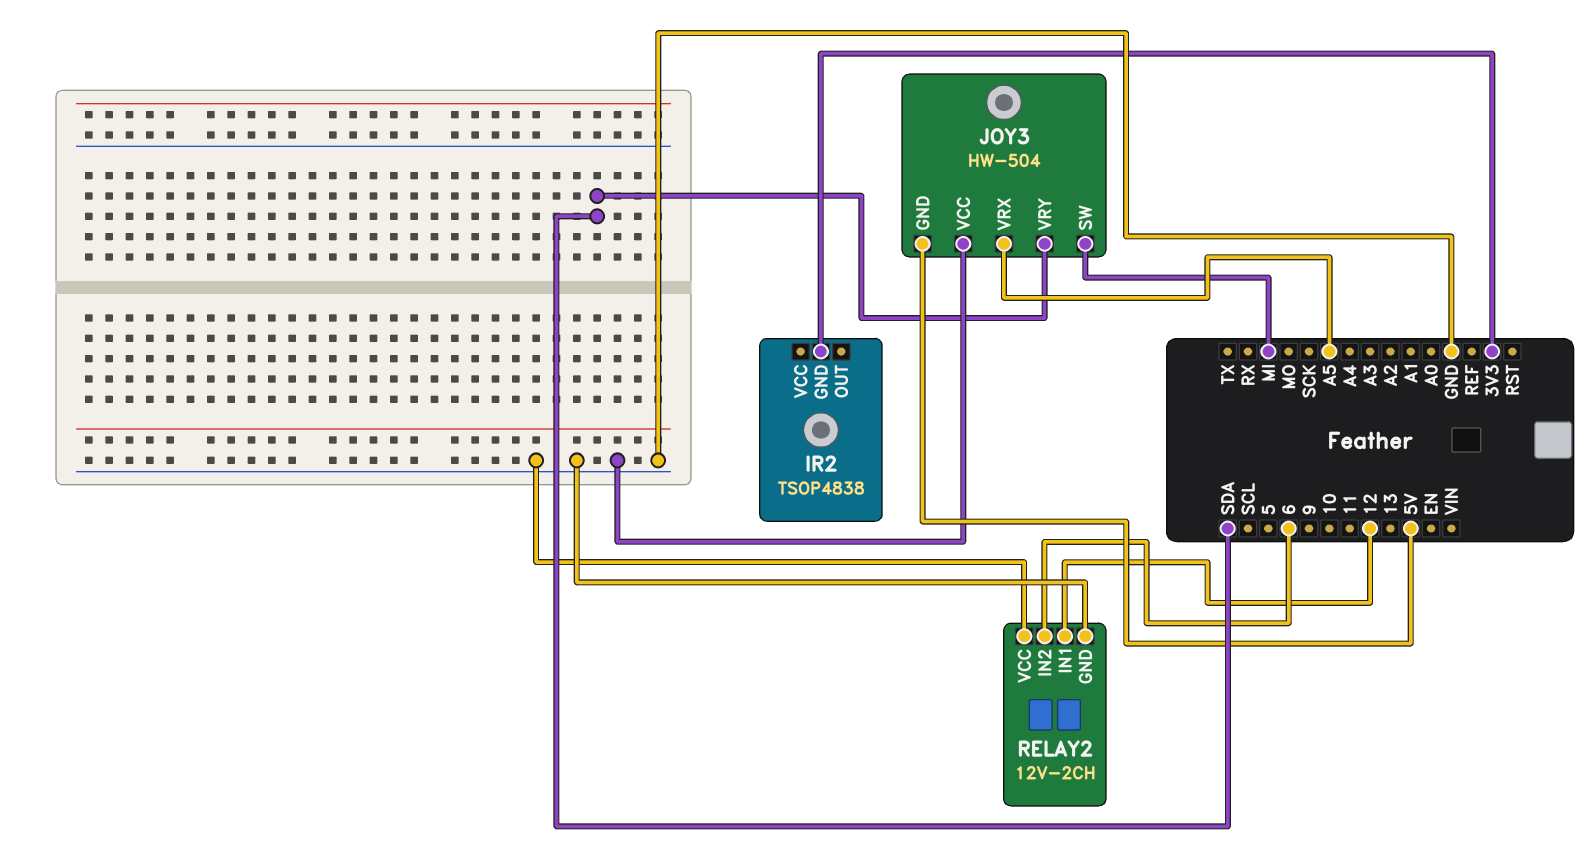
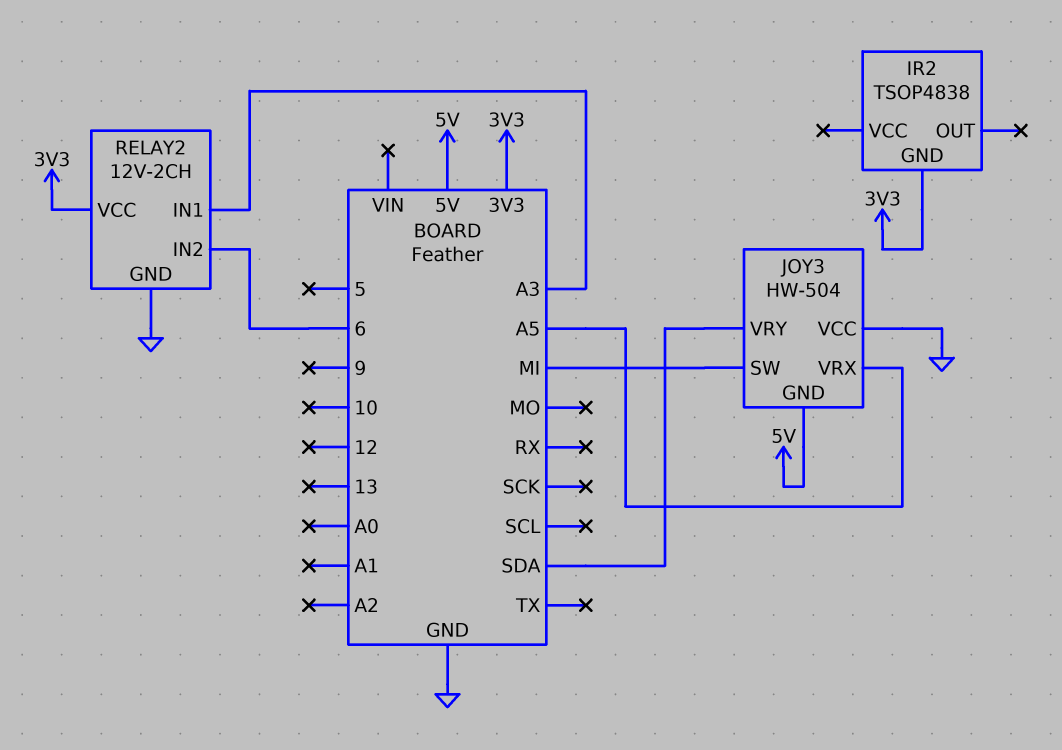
RELAY2 pin IN1: 12 -> A3
RELAY2 pin VCC: GND -> 3V3

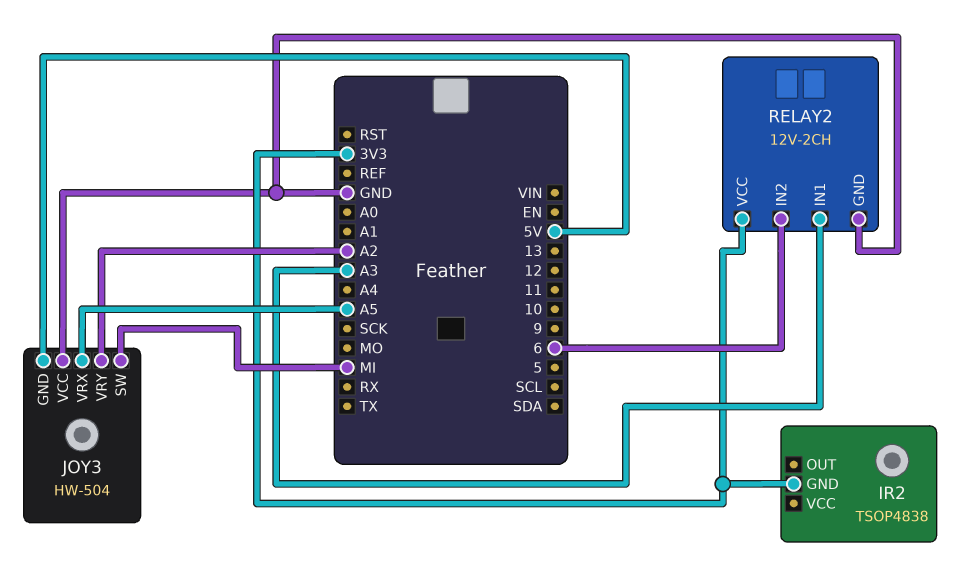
JOY3 pin VRY: SDA -> A2

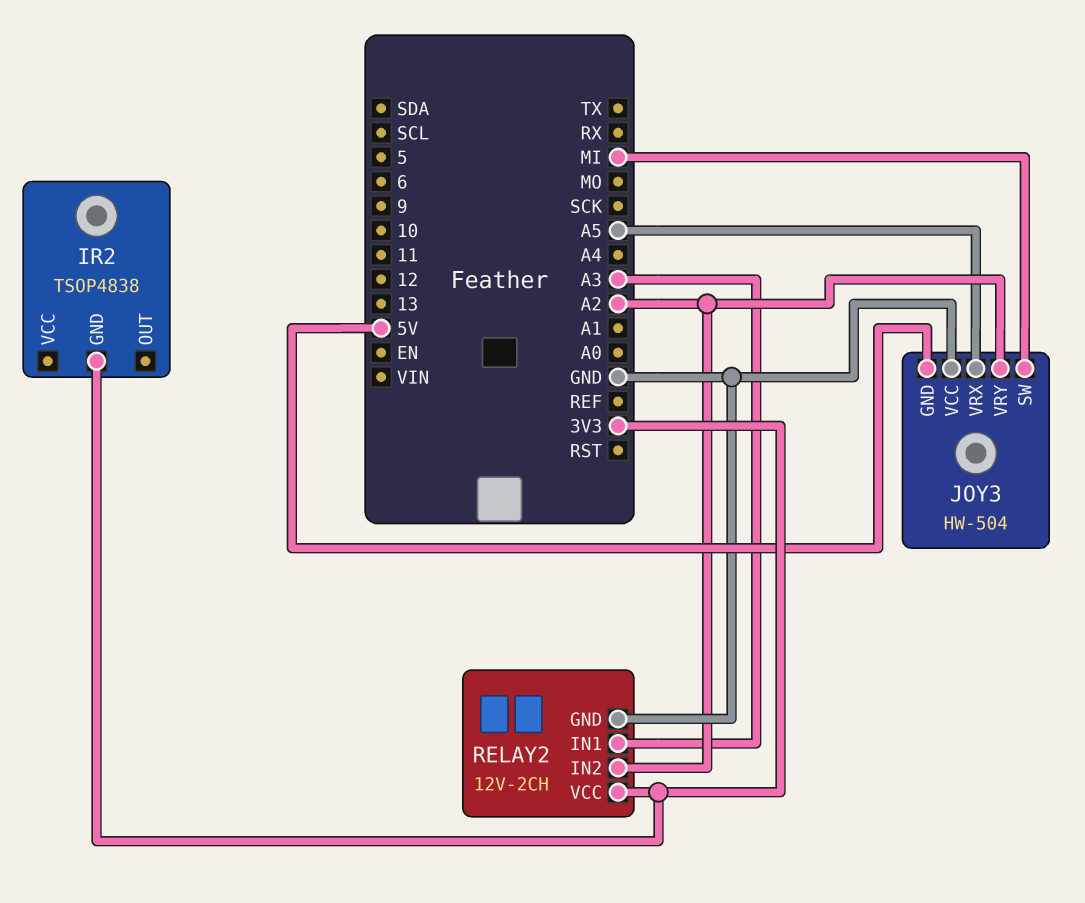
RELAY2 pin IN2: 6 -> A2

